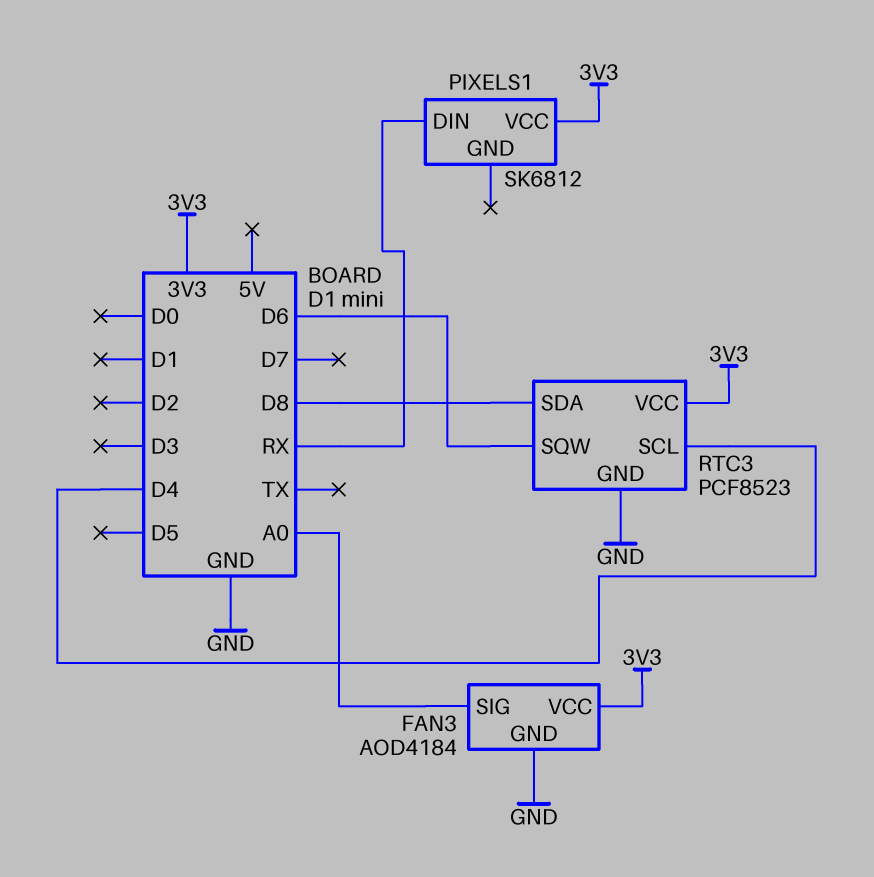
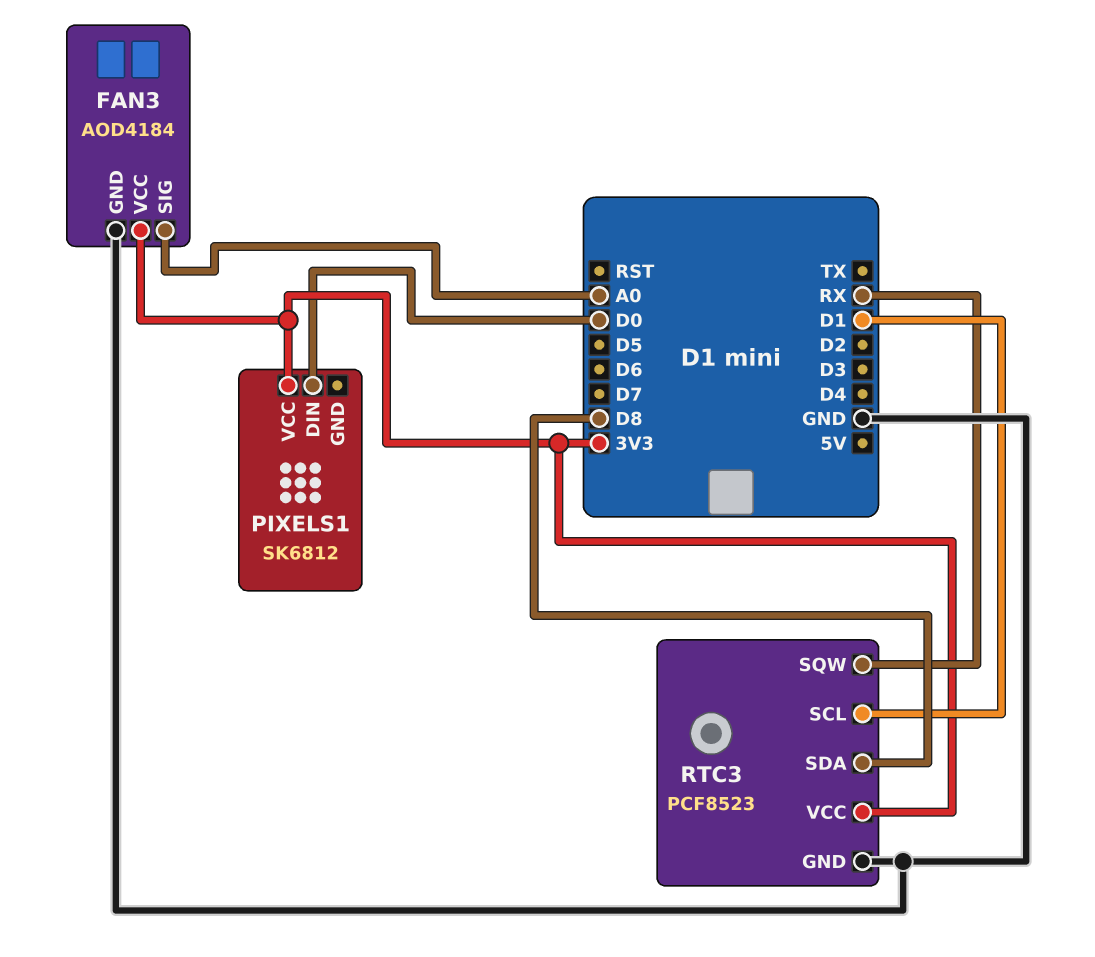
PIXELS1 pin DIN: RX -> D0
RTC3 pin SCL: D4 -> D1
RTC3 pin SQW: D6 -> RX

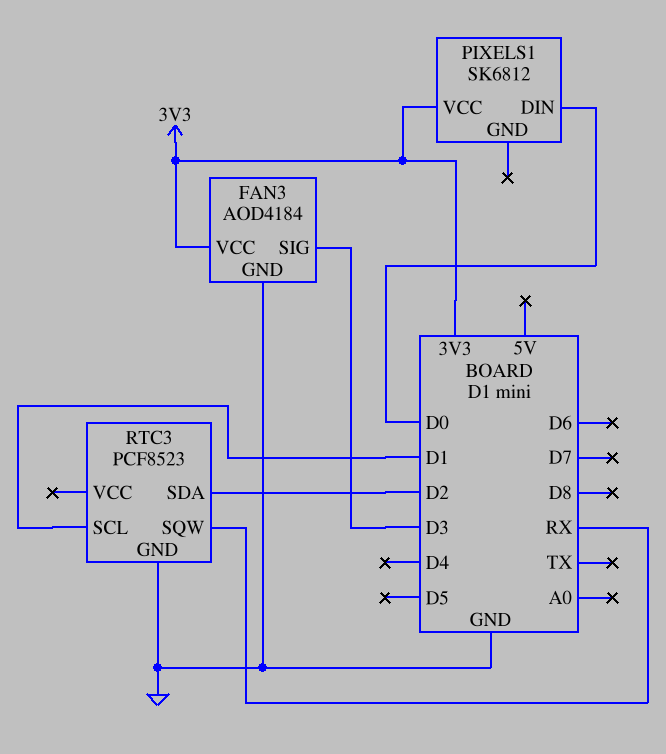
FAN3 pin SIG: A0 -> D3
RTC3 pin SDA: D8 -> D2
RTC3 pin VCC: 3V3 -> none

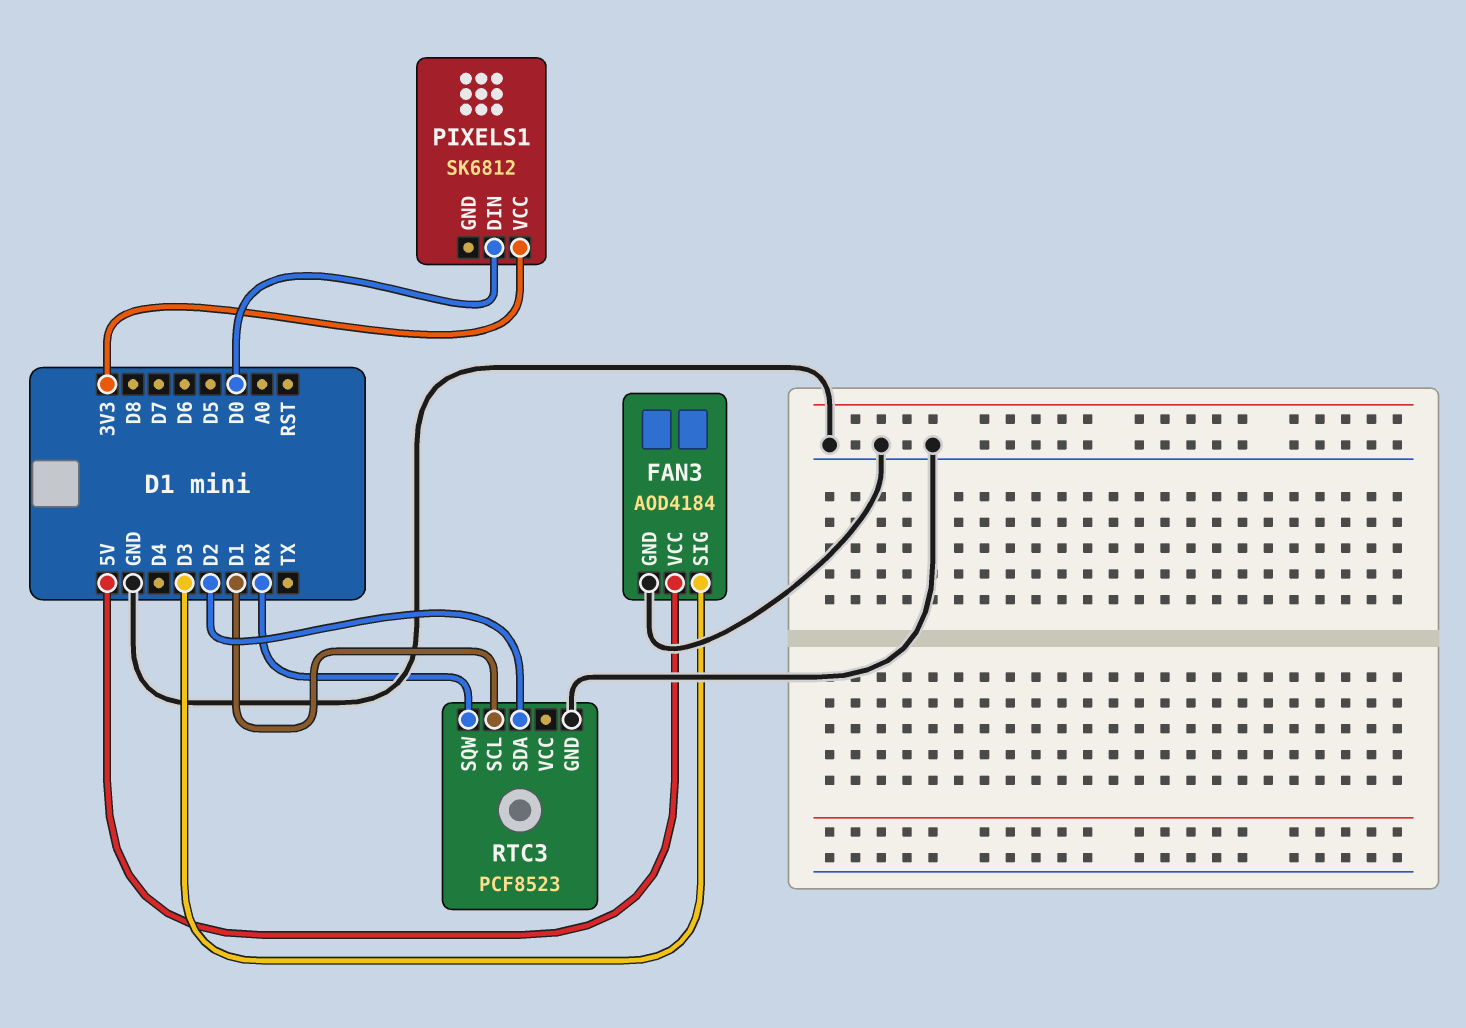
FAN3 pin VCC: 3V3 -> 5V

